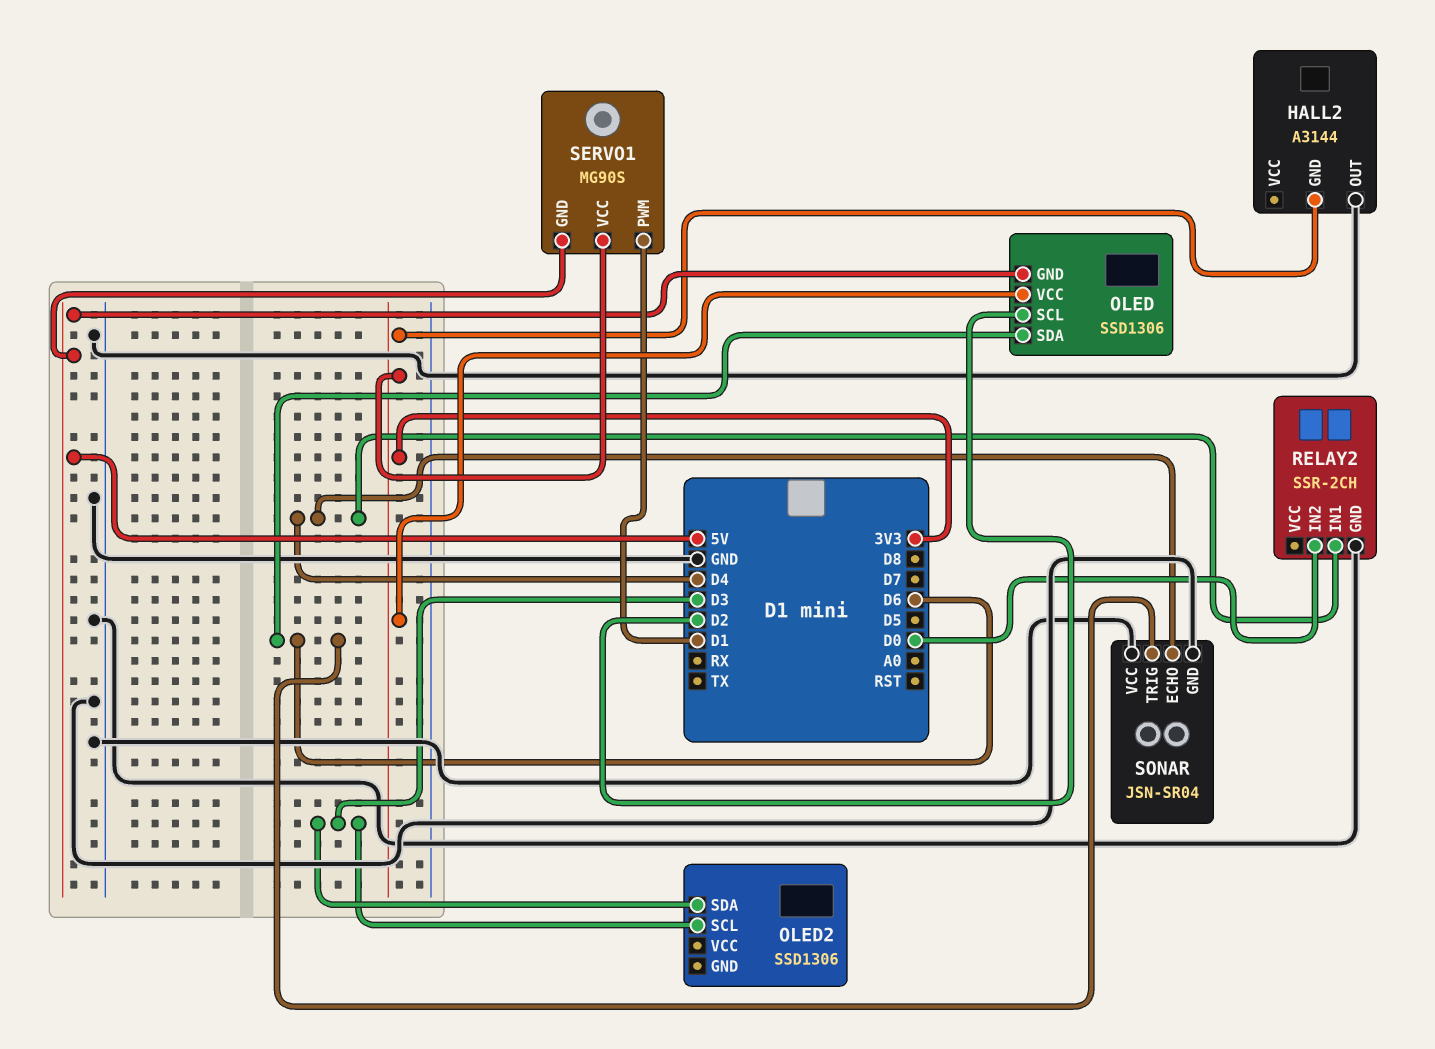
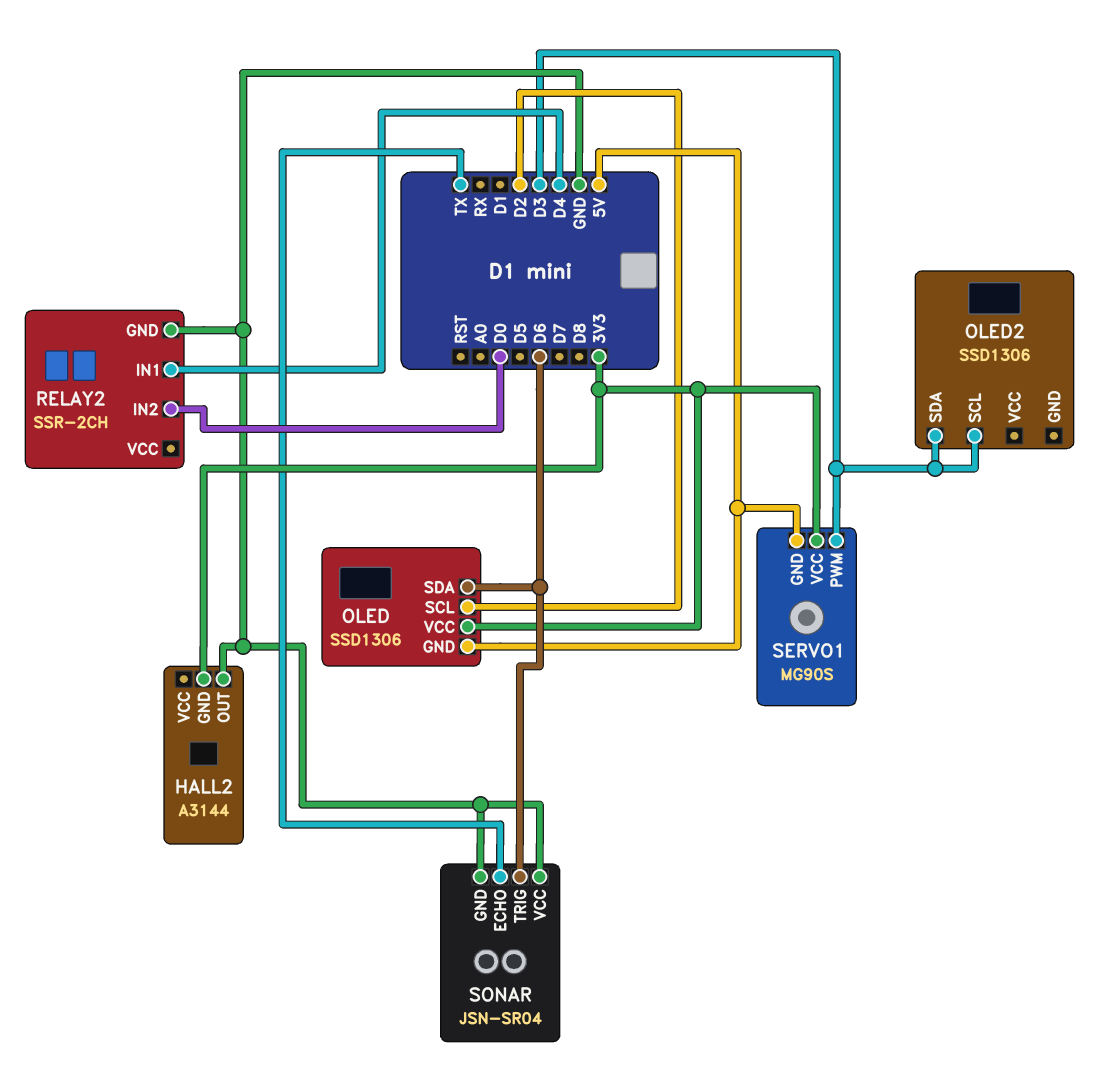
SERVO1 pin PWM: D1 -> D3
SONAR pin ECHO: D4 -> TX

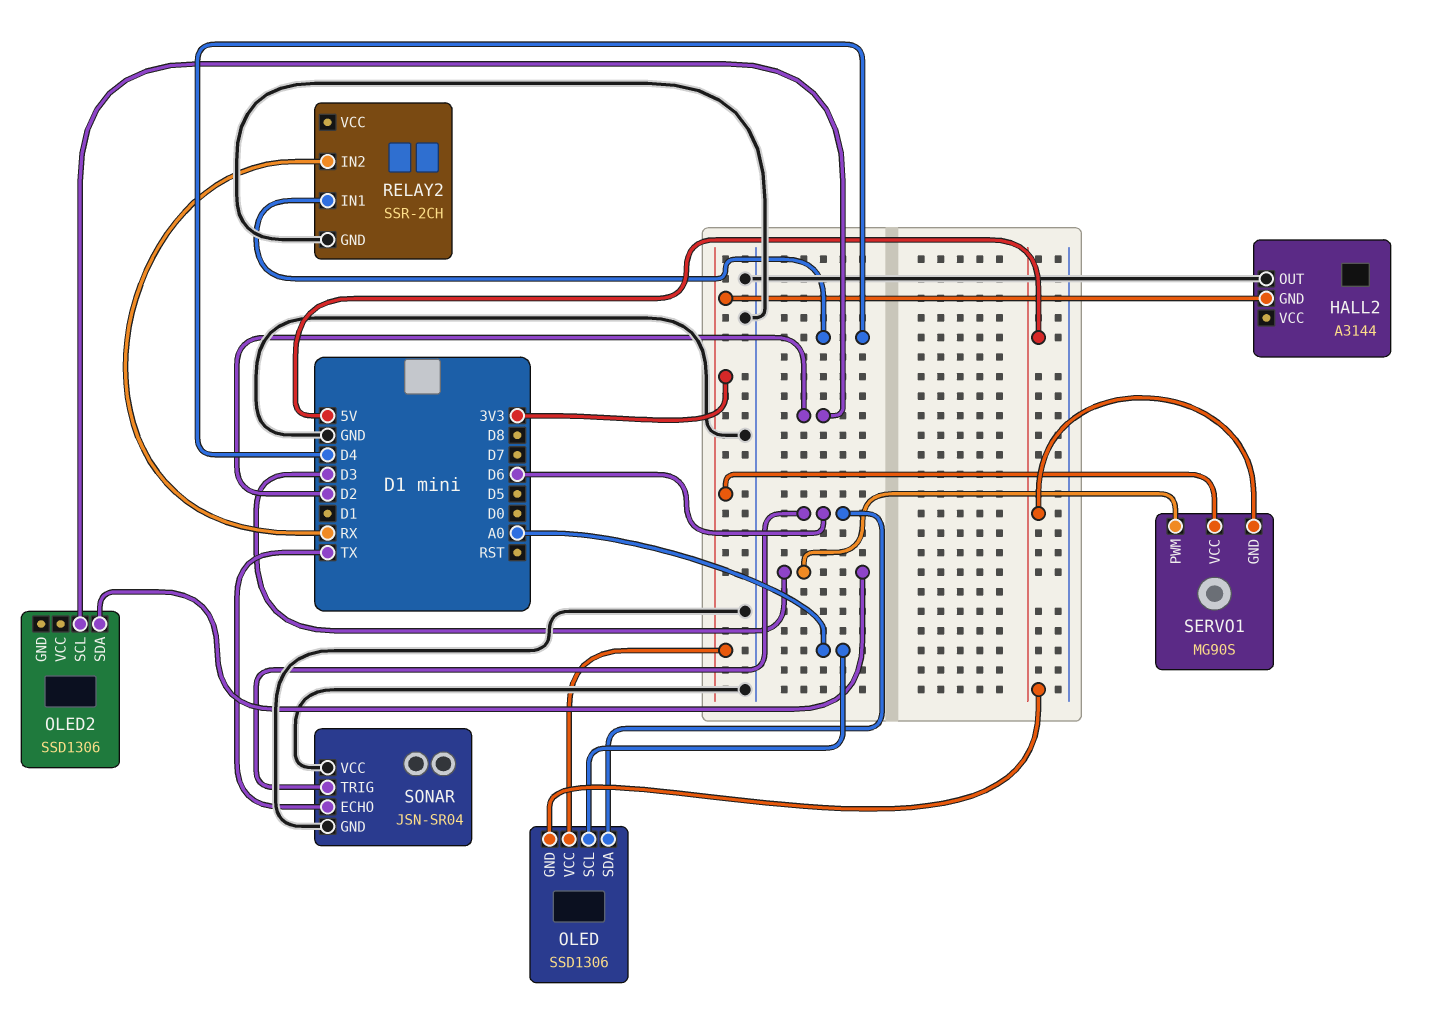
OLED pin SCL: D2 -> A0
OLED2 pin SCL: D3 -> D2
RELAY2 pin IN2: D0 -> RX

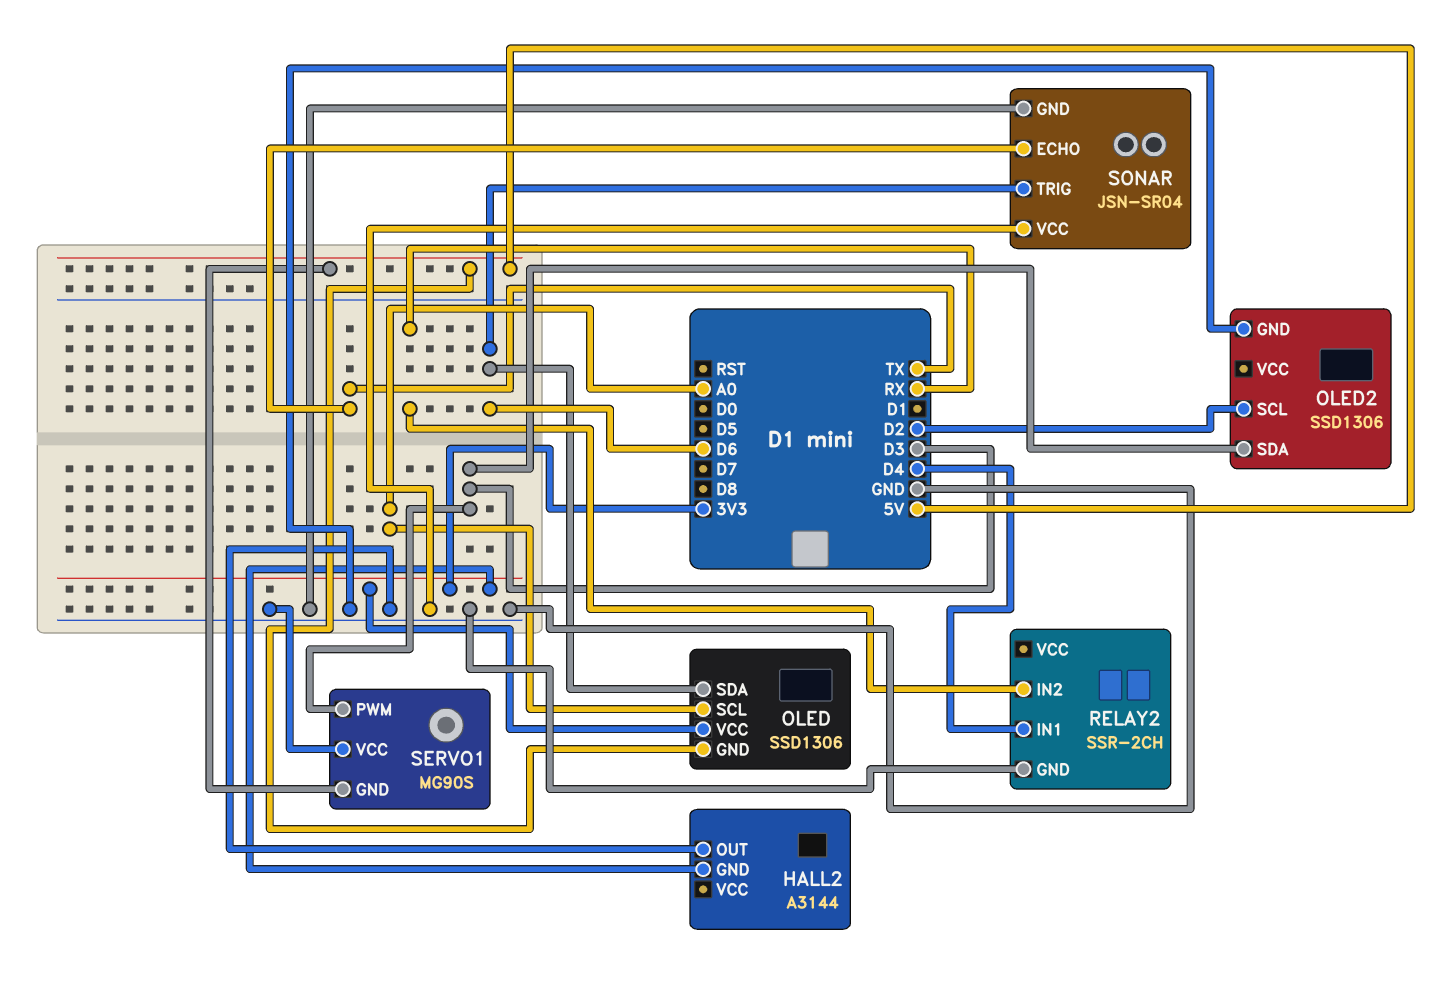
OLED2 pin GND: none -> GND
SERVO1 pin VCC: 3V3 -> GND

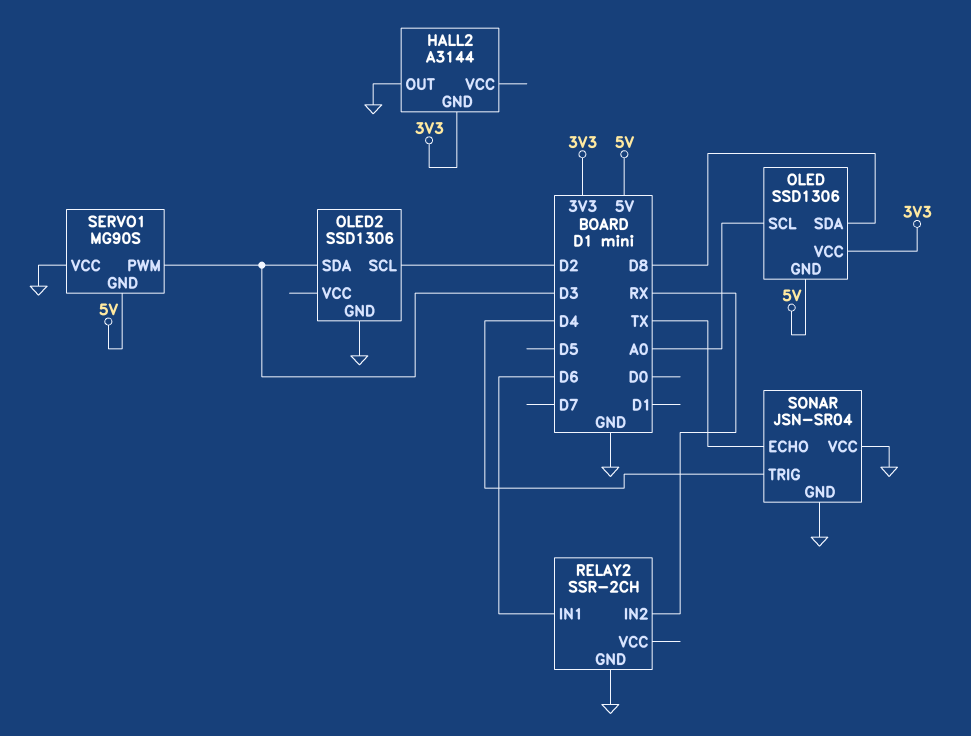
OLED pin SDA: D6 -> D8
RELAY2 pin IN1: D4 -> D6
SONAR pin TRIG: D6 -> D4

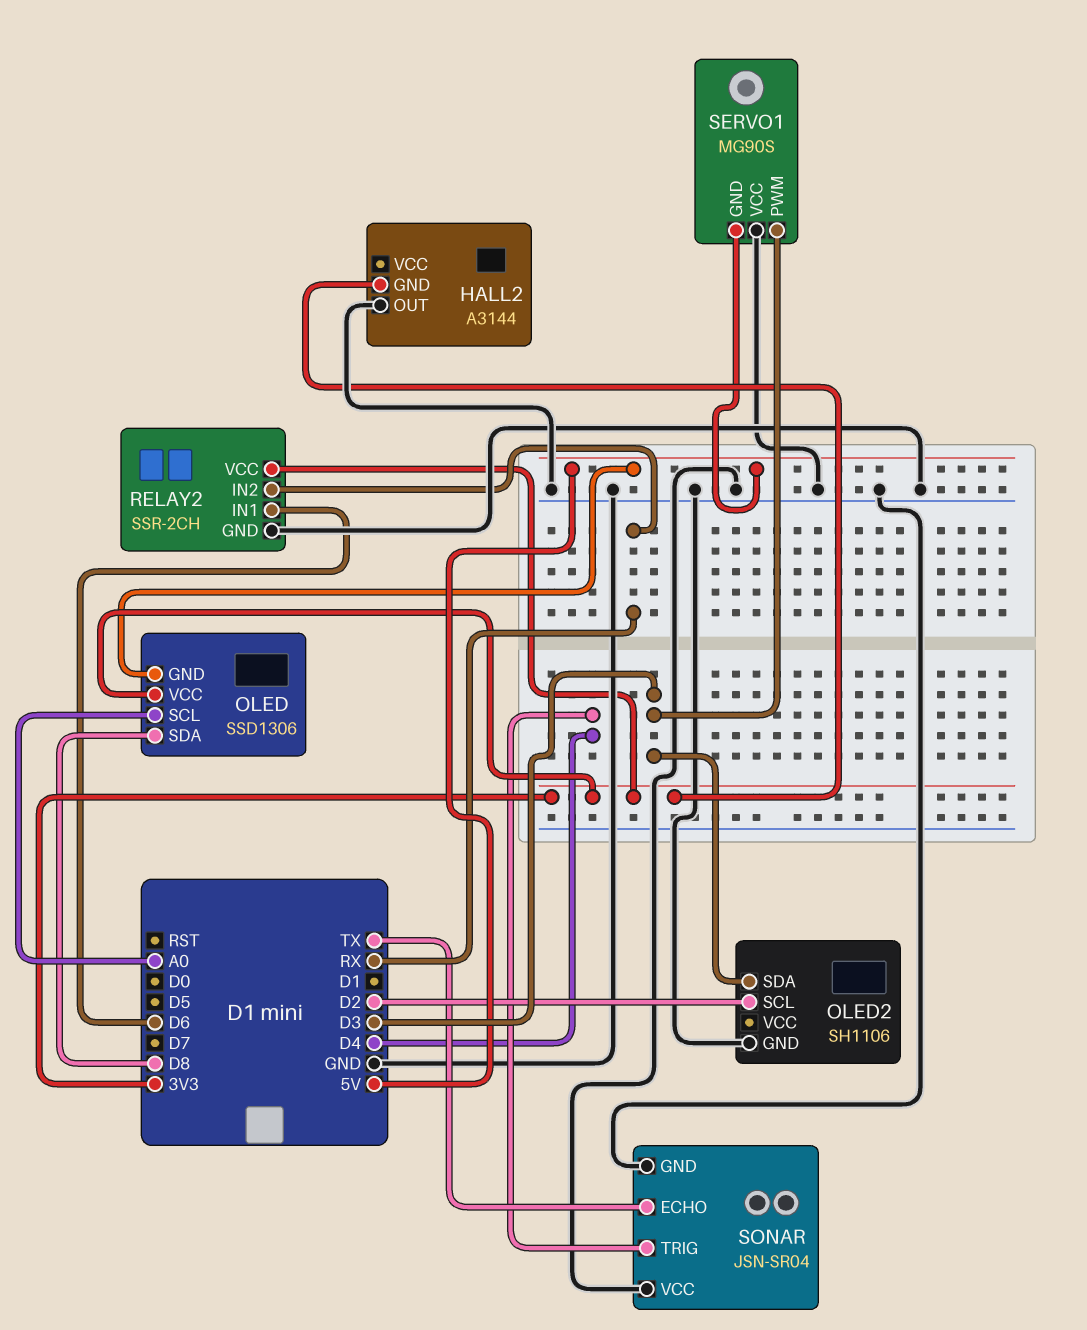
OLED2: SSD1306 -> SH1106
RELAY2 pin VCC: none -> 3V3

